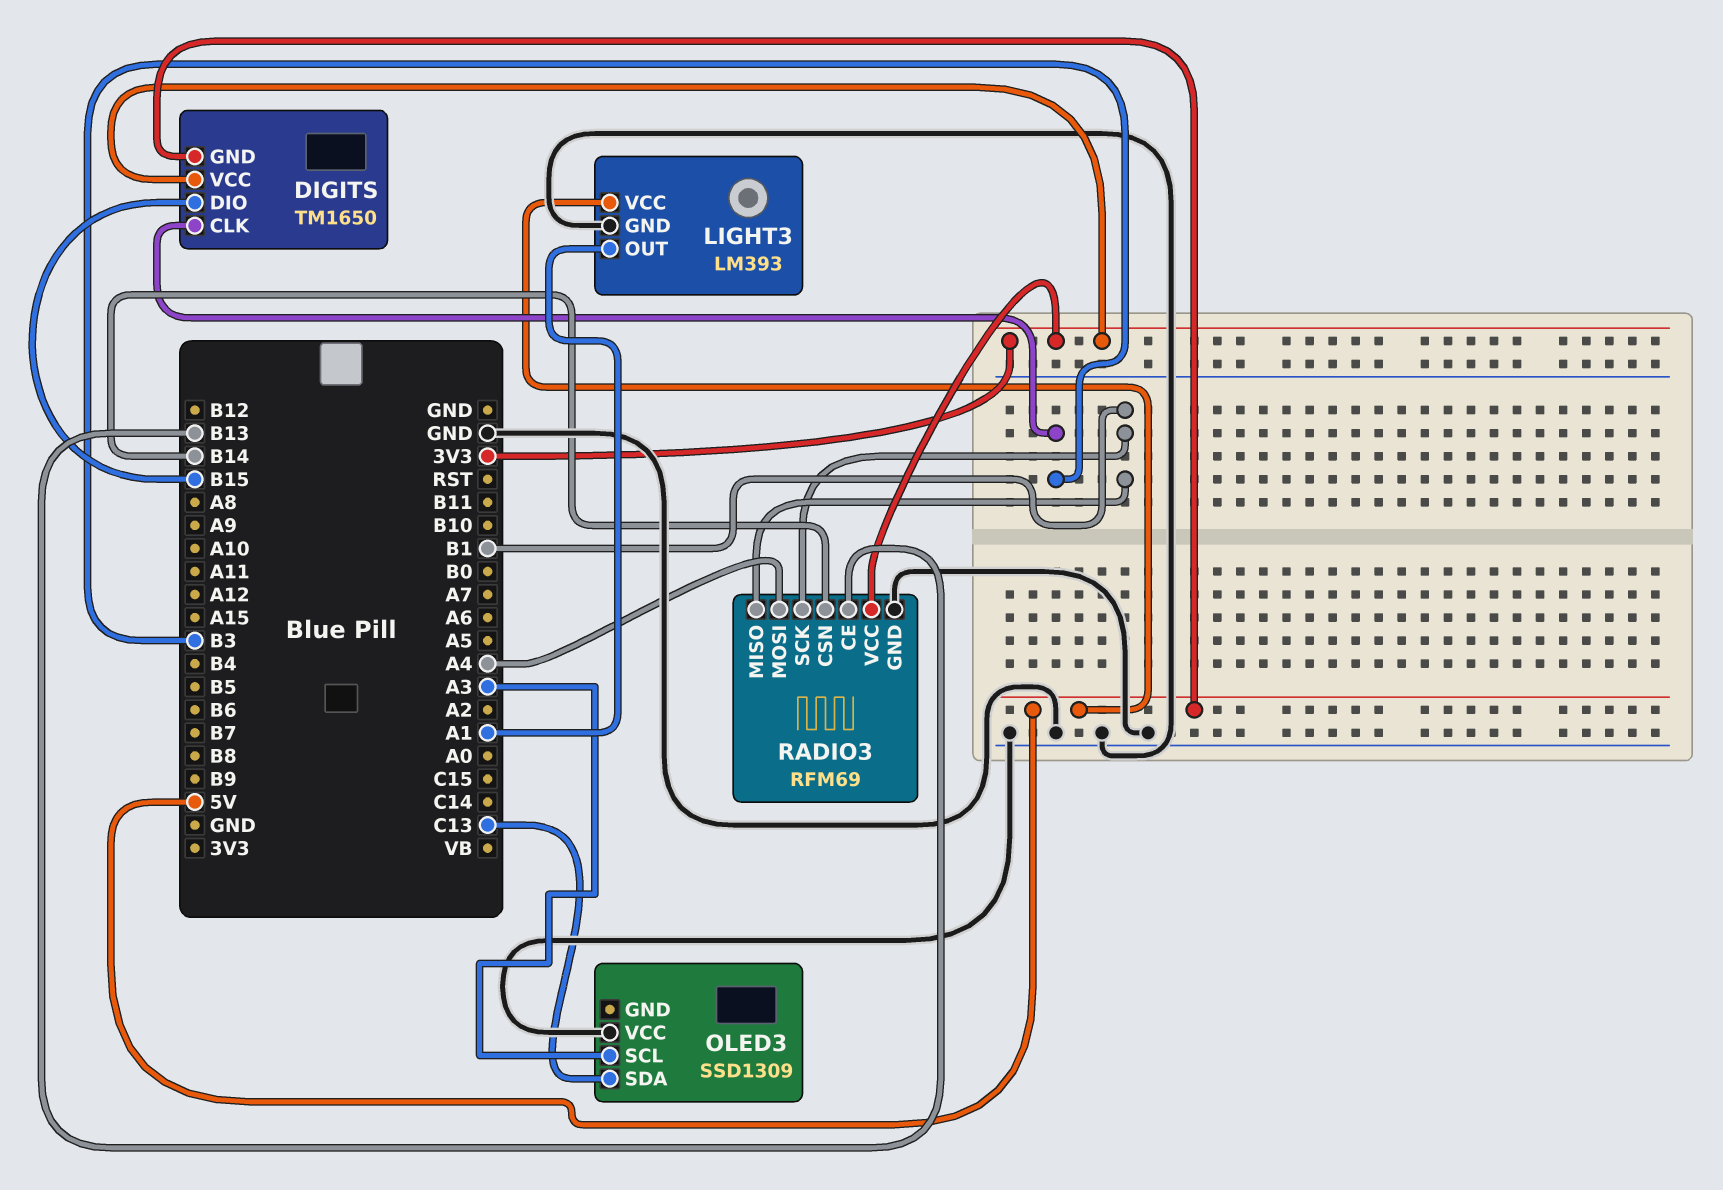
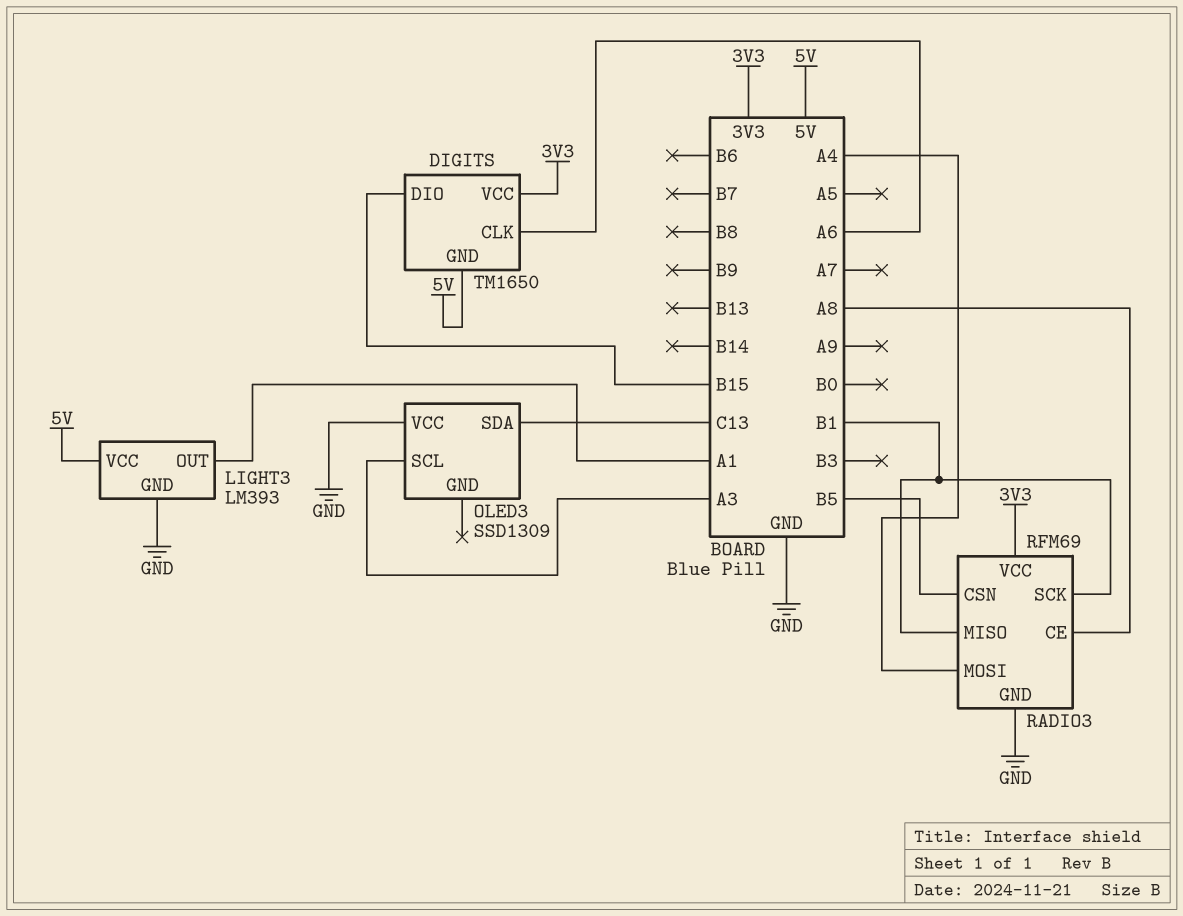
DIGITS pin CLK: B3 -> A6
RADIO3 pin CE: B13 -> A8
RADIO3 pin CSN: B14 -> B5

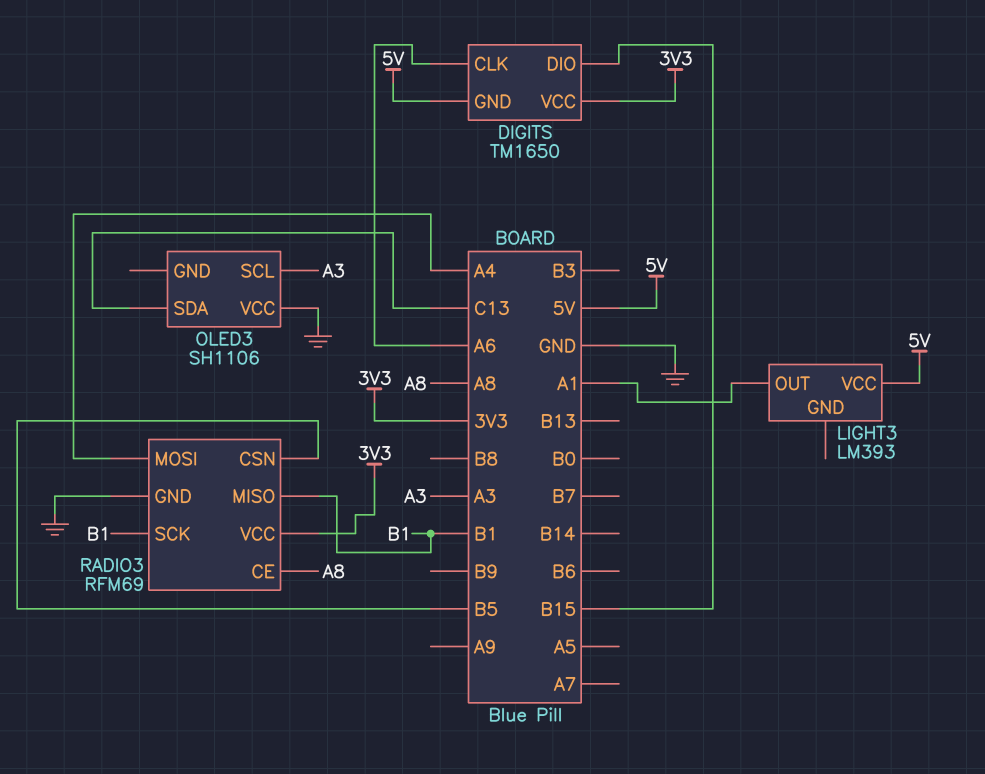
LIGHT3 pin GND: GND -> none
OLED3: SSD1309 -> SH1106

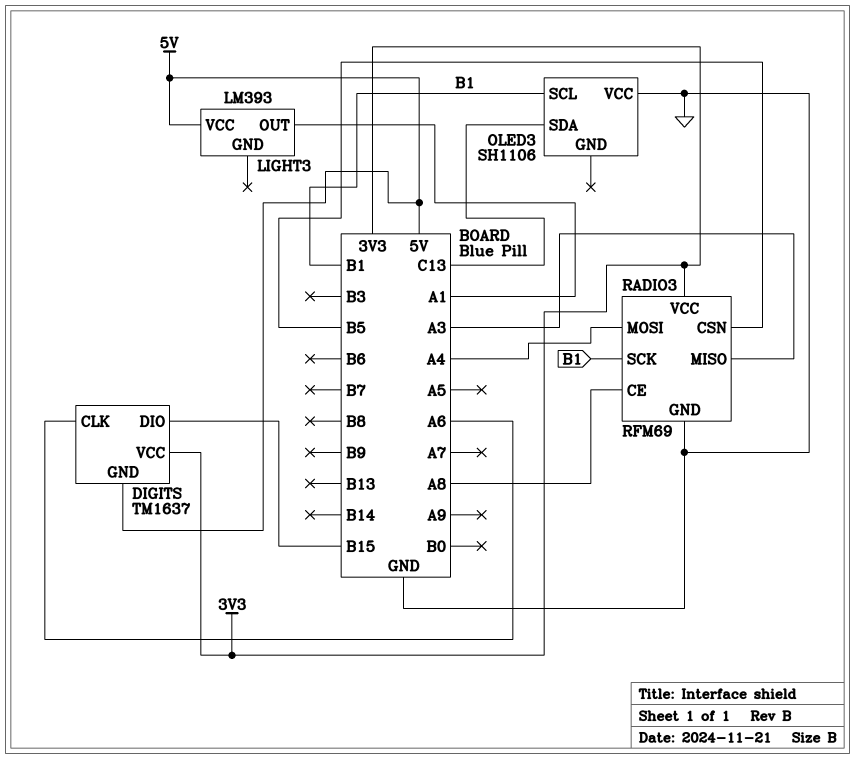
DIGITS: TM1650 -> TM1637
OLED3 pin SCL: A3 -> B1
RADIO3 pin MISO: B1 -> A3

